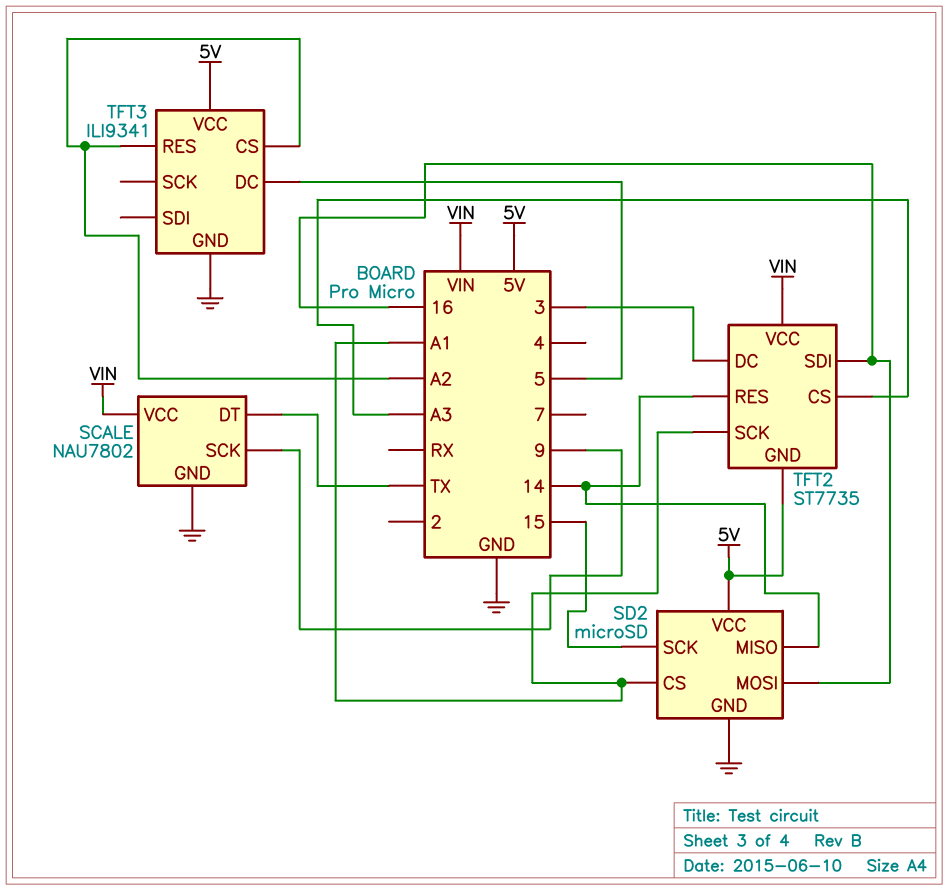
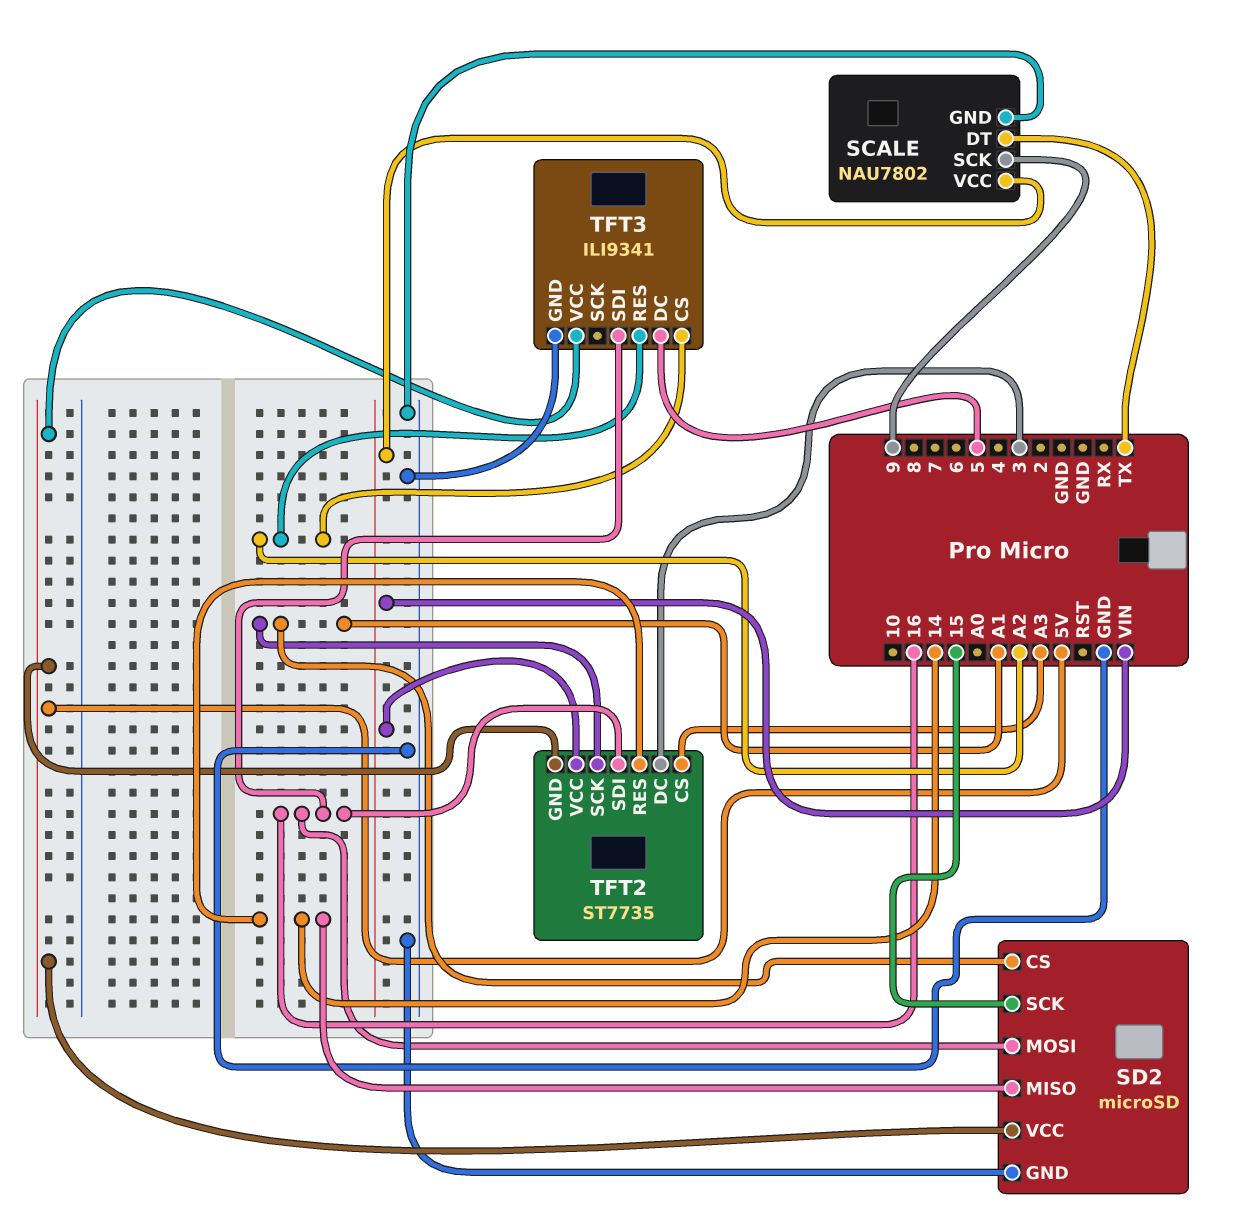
TFT3 pin SDI: none -> 16

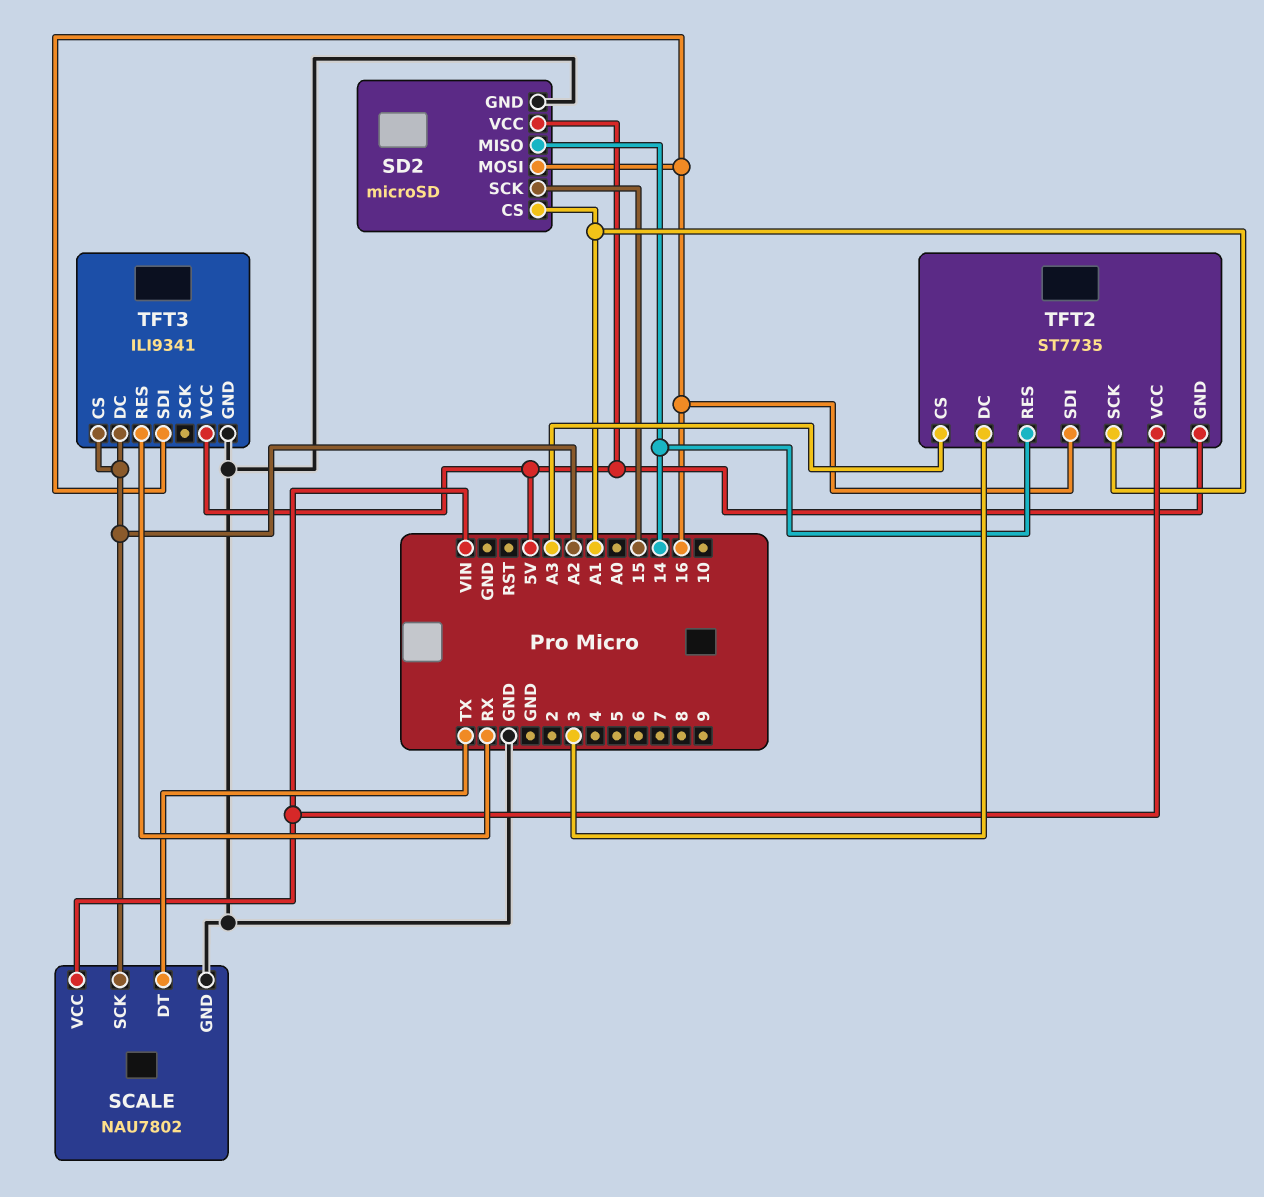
SCALE pin SCK: 9 -> A2
TFT3 pin DC: 5 -> A2
TFT3 pin RES: A2 -> RX

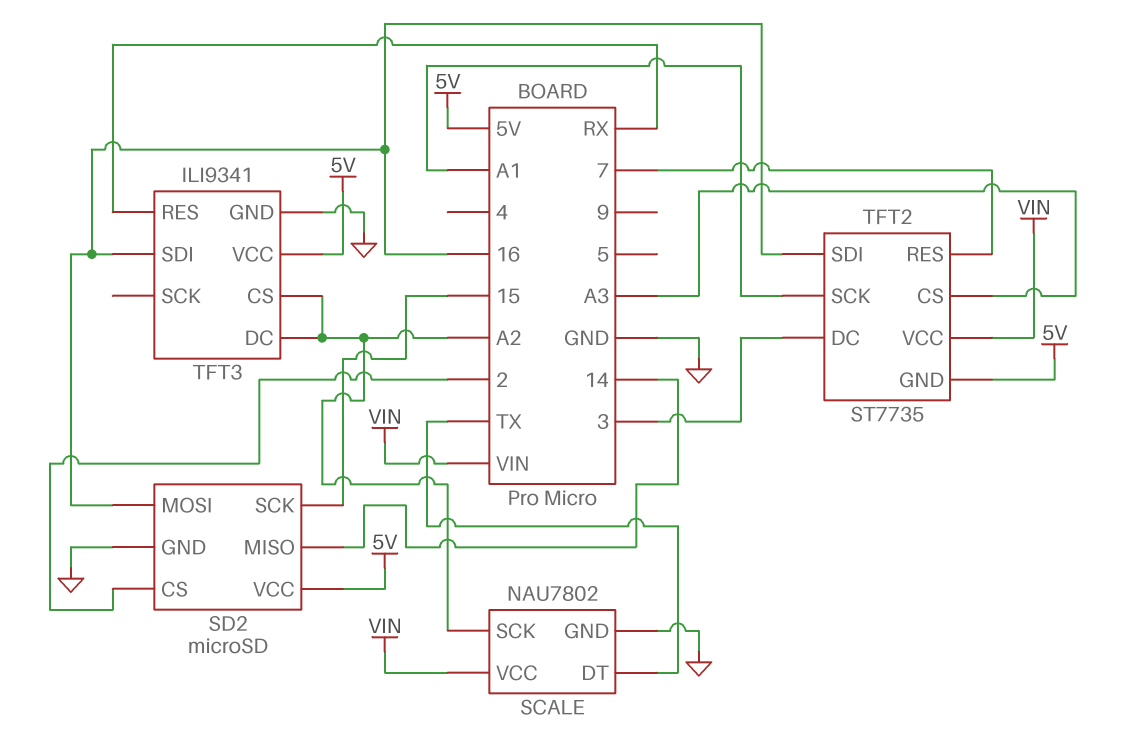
SD2 pin CS: A1 -> 2
TFT2 pin RES: 14 -> 7

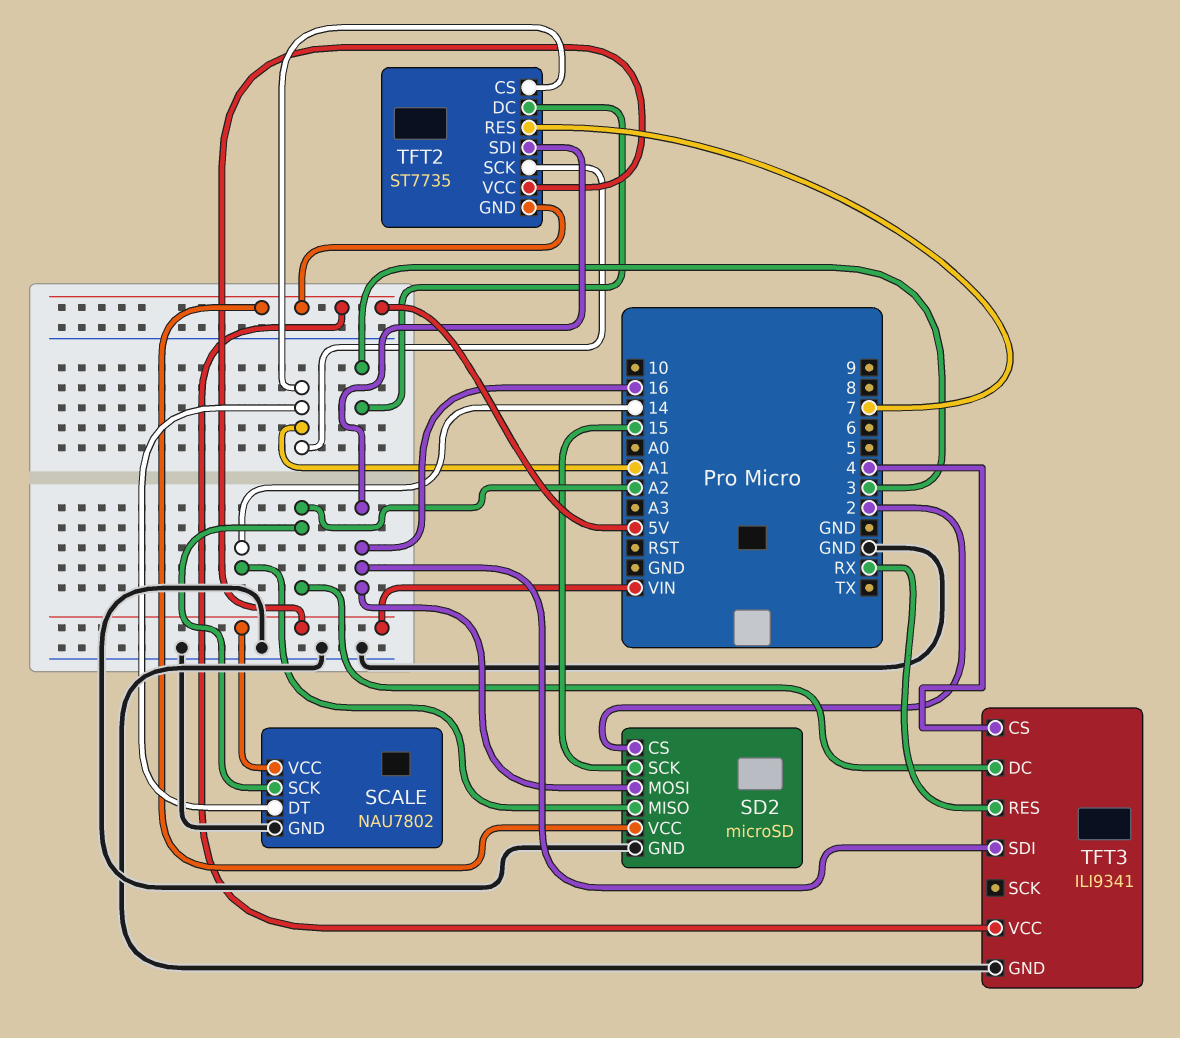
SCALE pin DT: TX -> A1
TFT2 pin CS: A3 -> A1
TFT3 pin CS: A2 -> 4

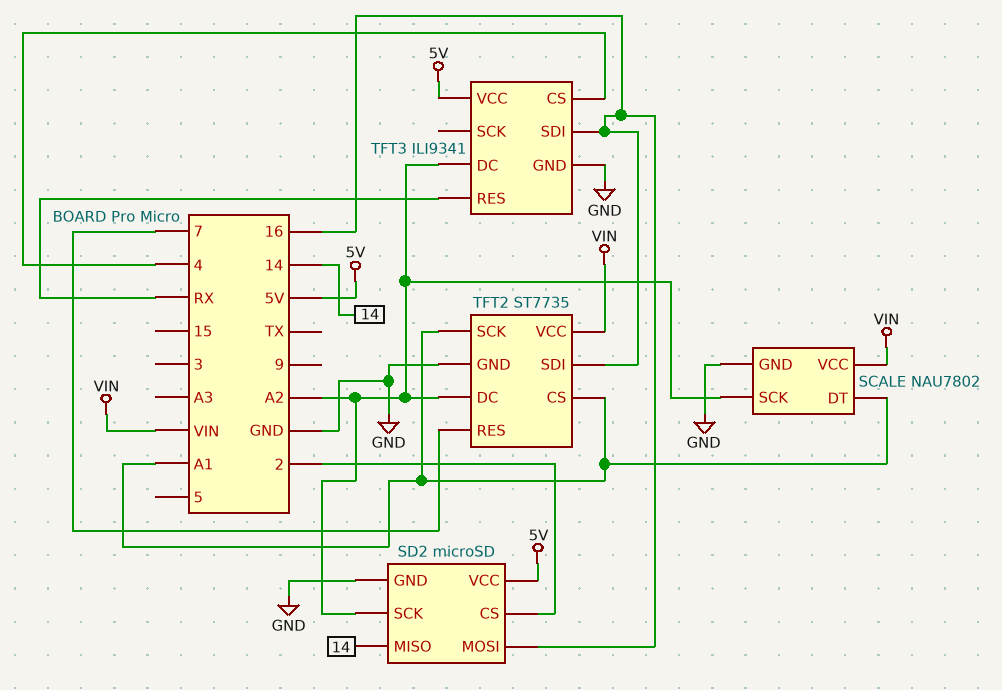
SD2 pin SCK: 15 -> A2
TFT2 pin DC: 3 -> A2
TFT2 pin GND: 5V -> GND

